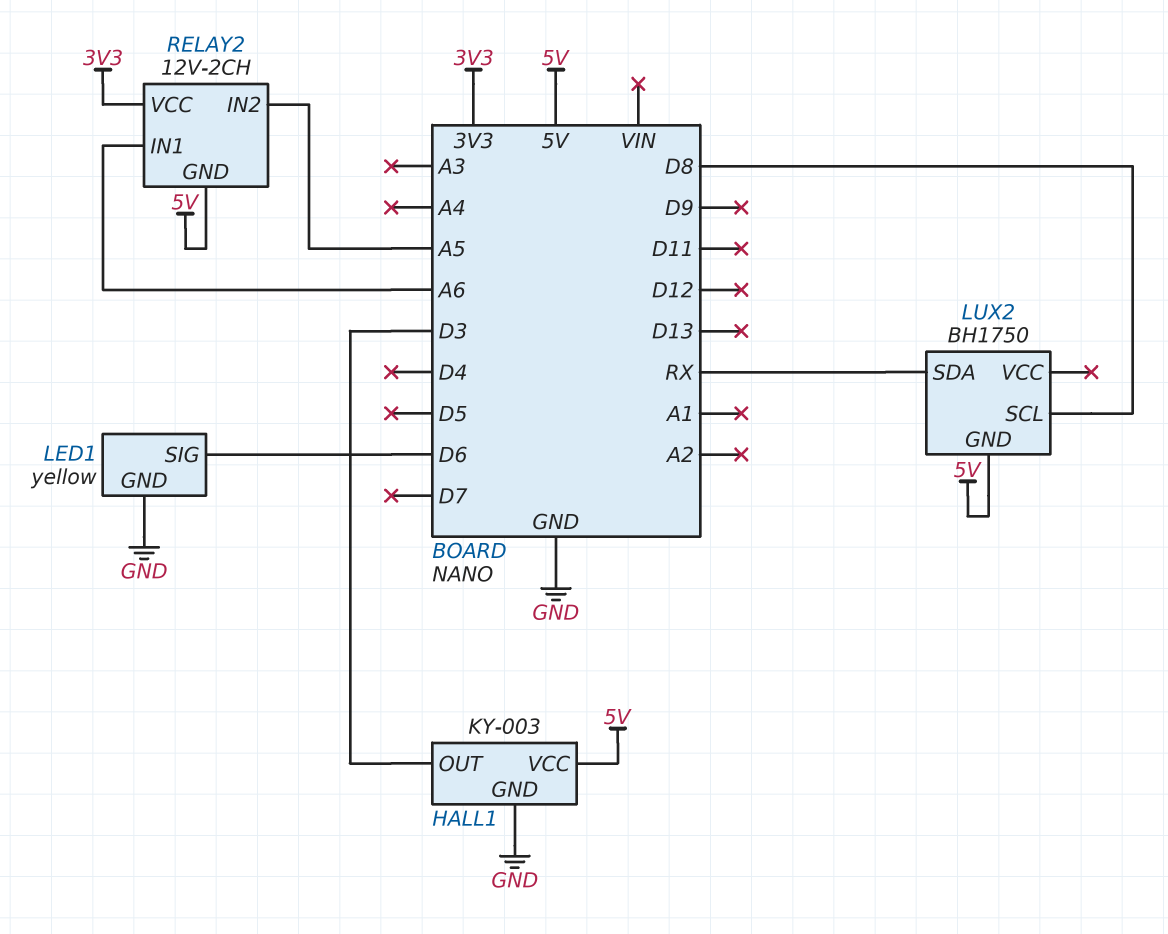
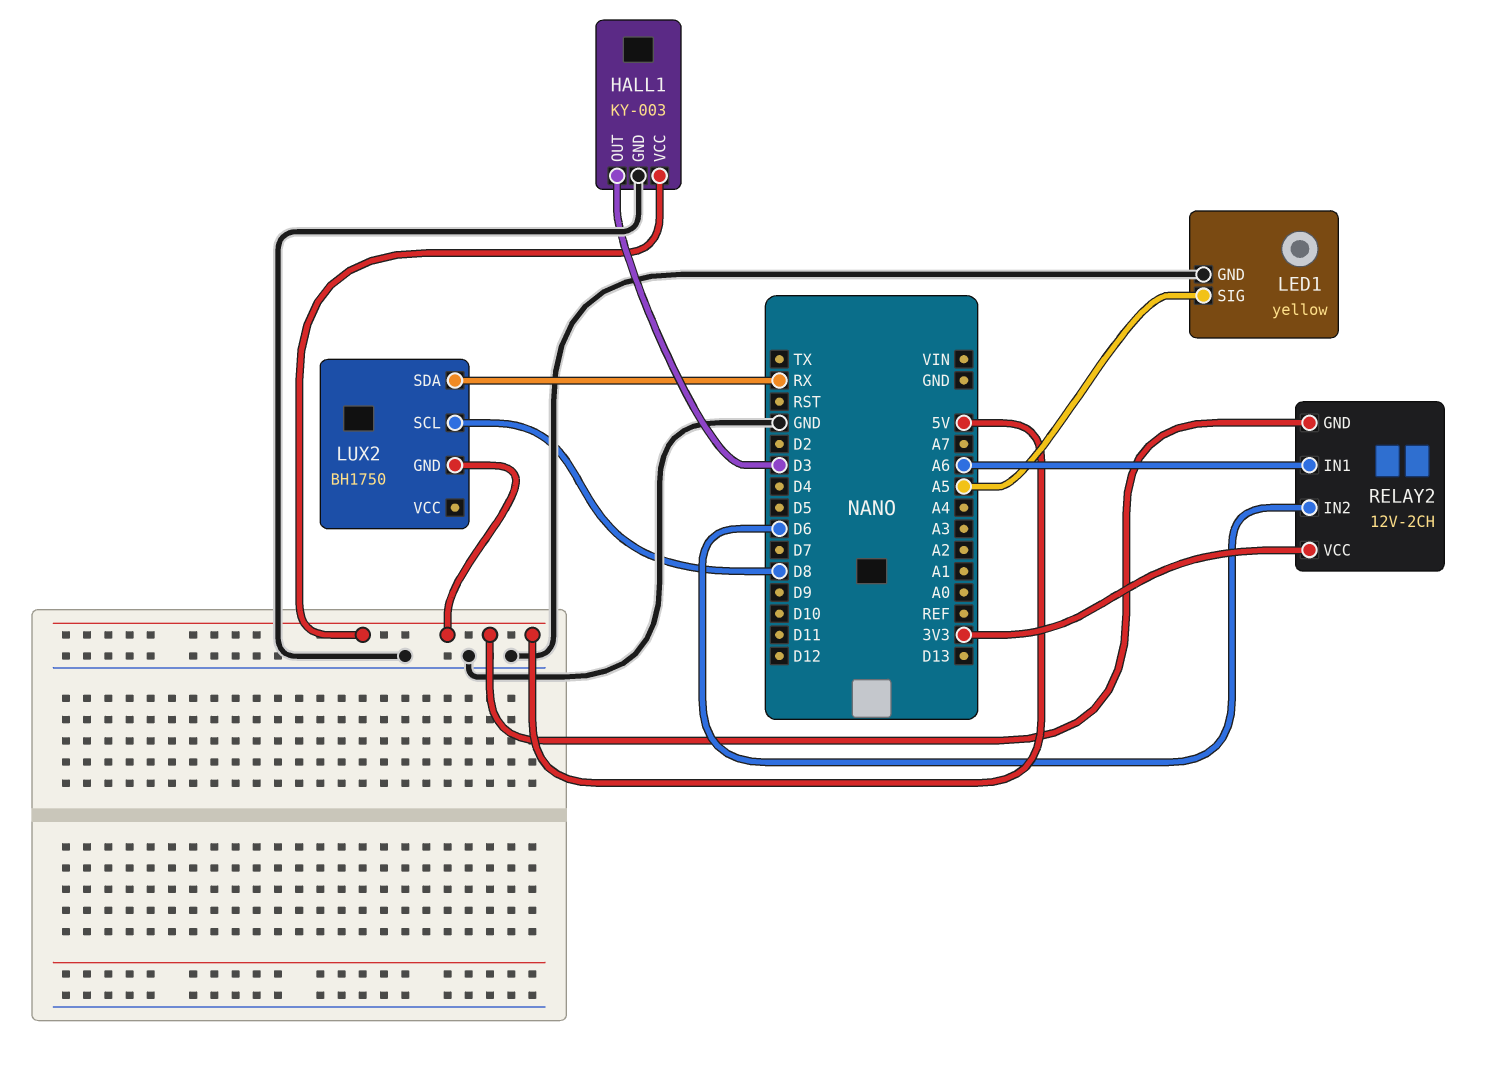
LED1 pin SIG: D6 -> A5
RELAY2 pin IN2: A5 -> D6

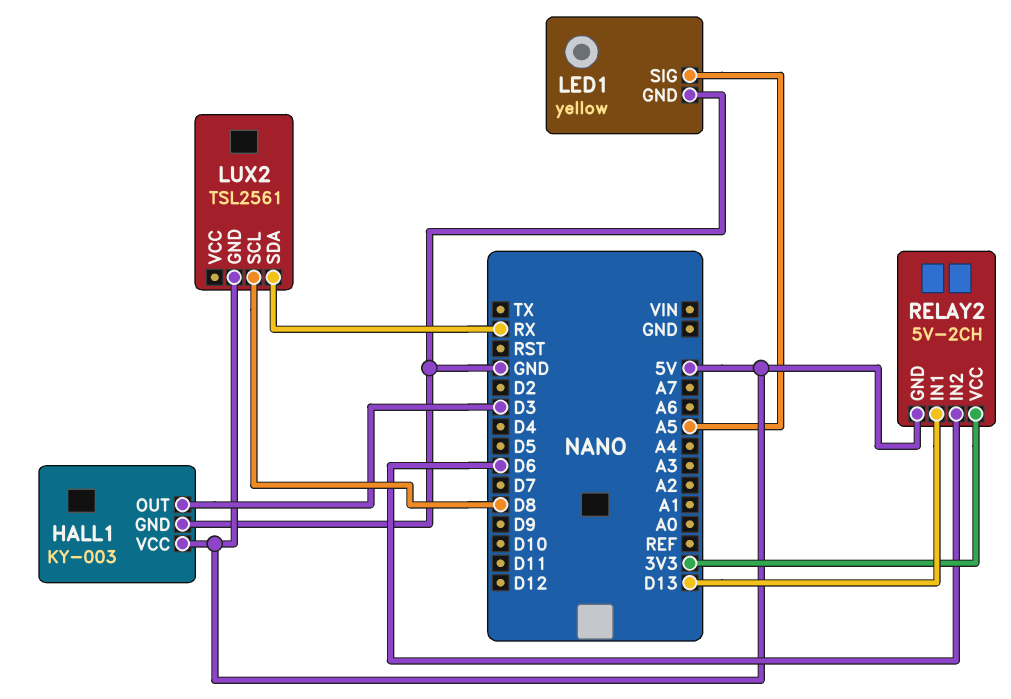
LUX2: BH1750 -> TSL2561
RELAY2: 12V-2CH -> 5V-2CH
RELAY2 pin IN1: A6 -> D13

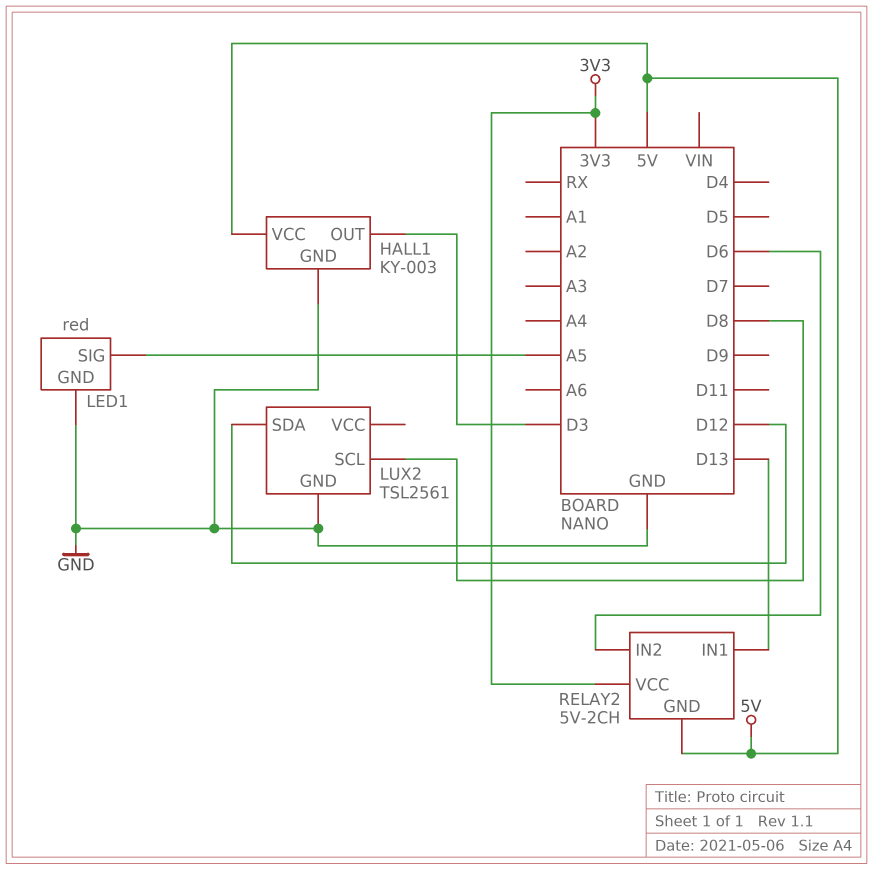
LED1: yellow -> red
LUX2 pin GND: 5V -> GND
LUX2 pin SDA: RX -> D12

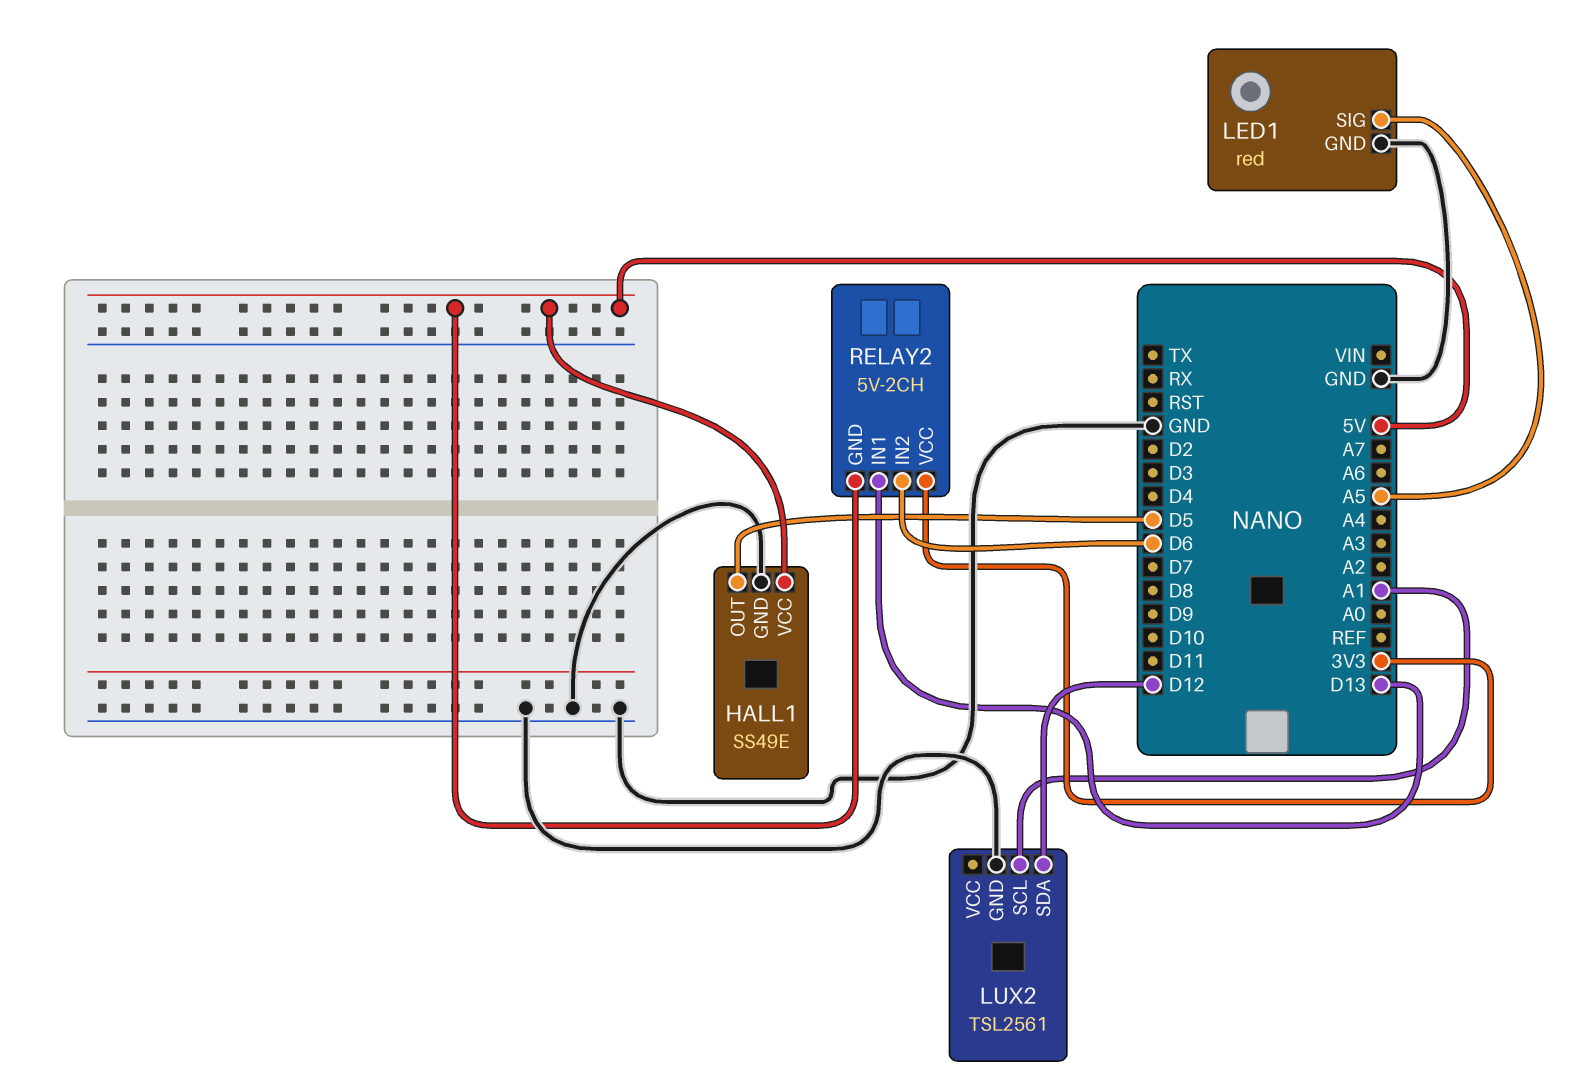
HALL1: KY-003 -> SS49E
HALL1 pin OUT: D3 -> D5
LUX2 pin SCL: D8 -> A1

